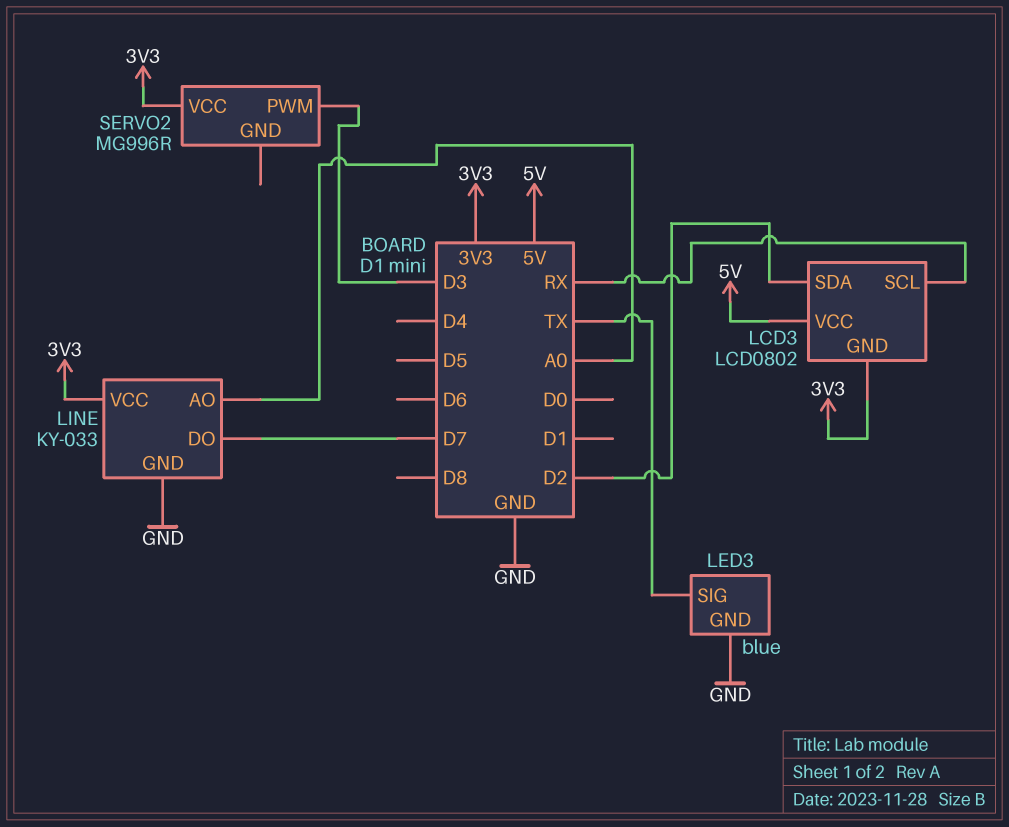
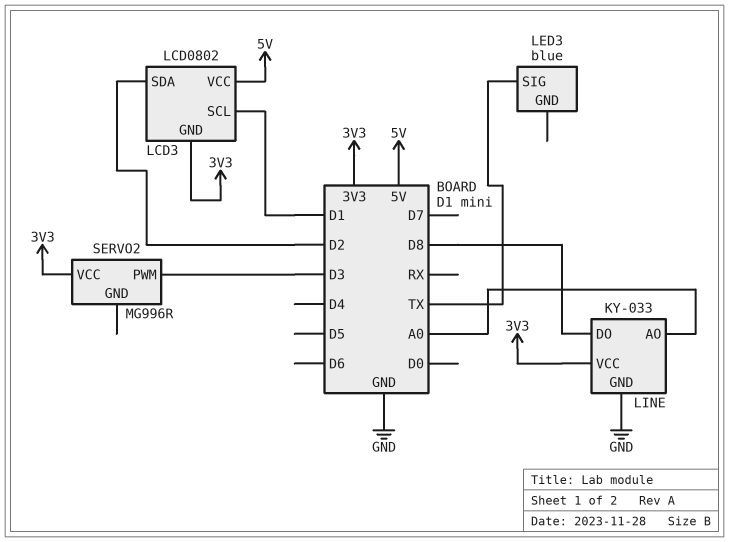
LCD3 pin SCL: RX -> D1
LED3 pin GND: GND -> none
LINE pin DO: D7 -> D8

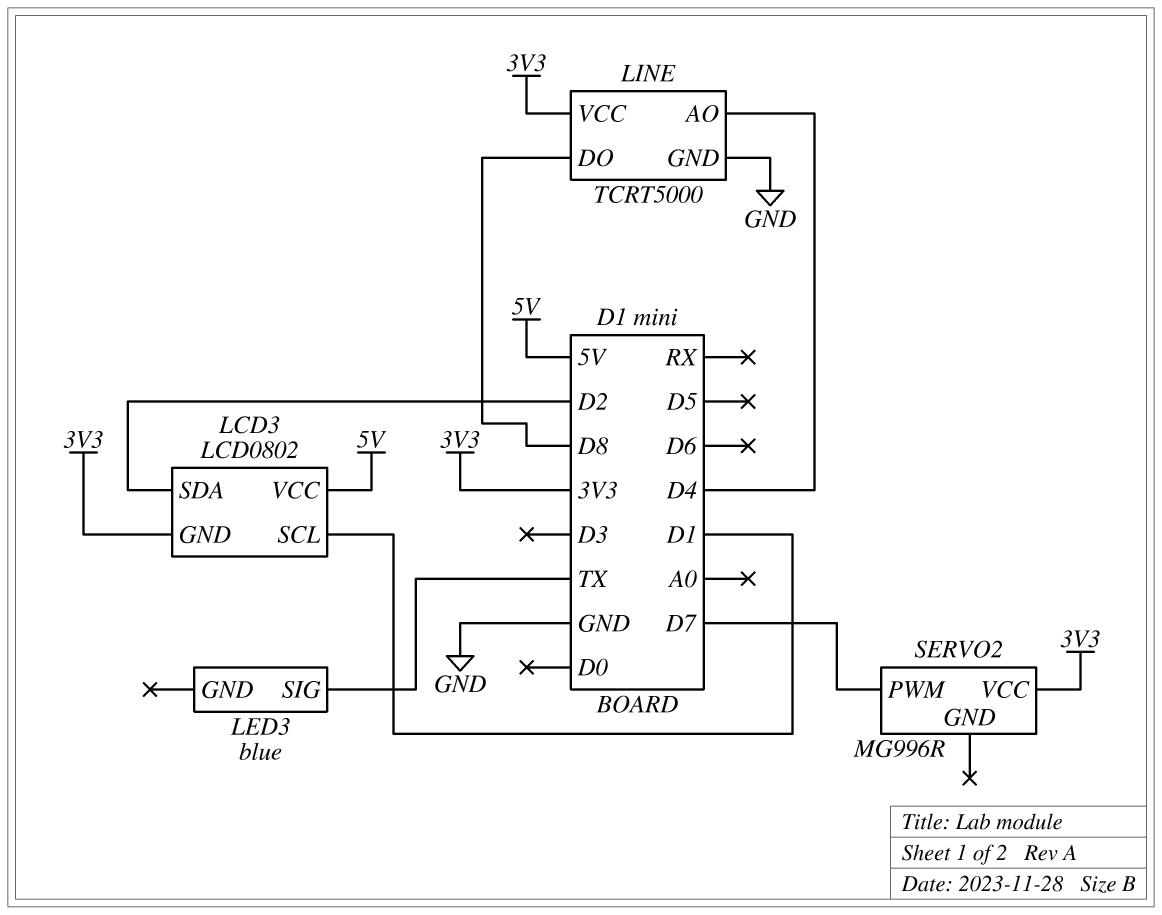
LINE: KY-033 -> TCRT5000
LINE pin AO: A0 -> D4
SERVO2 pin PWM: D3 -> D7

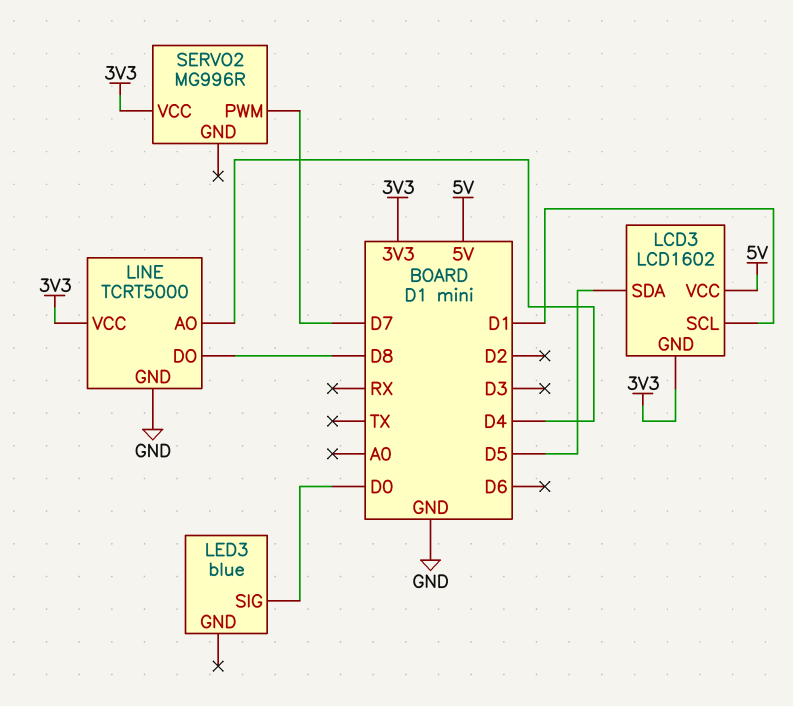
LCD3: LCD0802 -> LCD1602
LCD3 pin SDA: D2 -> D5
LED3 pin SIG: TX -> D0

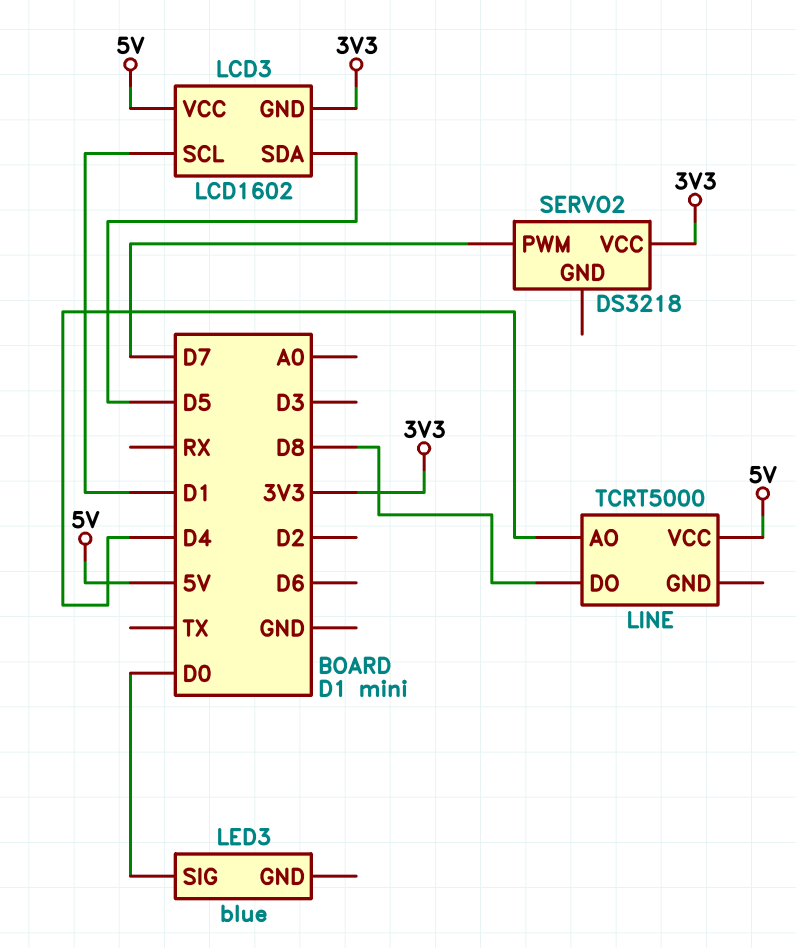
LINE pin GND: GND -> none
LINE pin VCC: 3V3 -> 5V
SERVO2: MG996R -> DS3218

